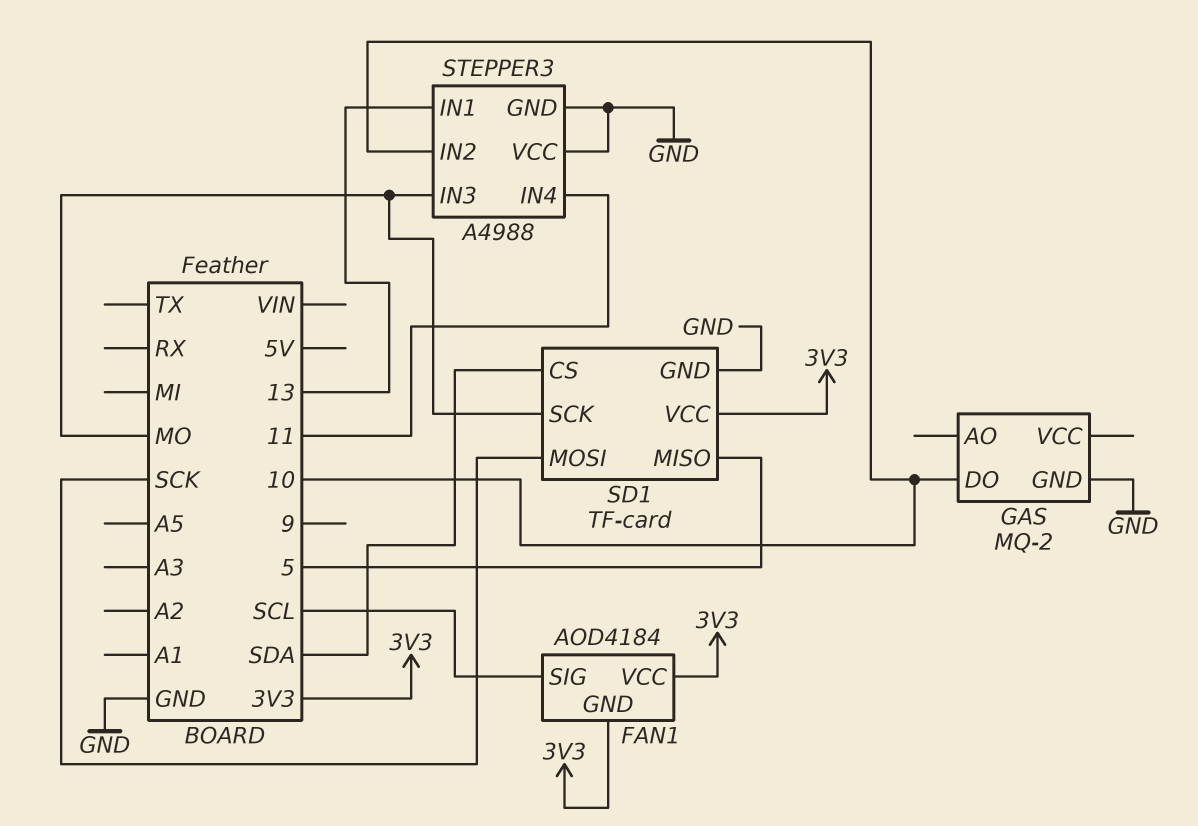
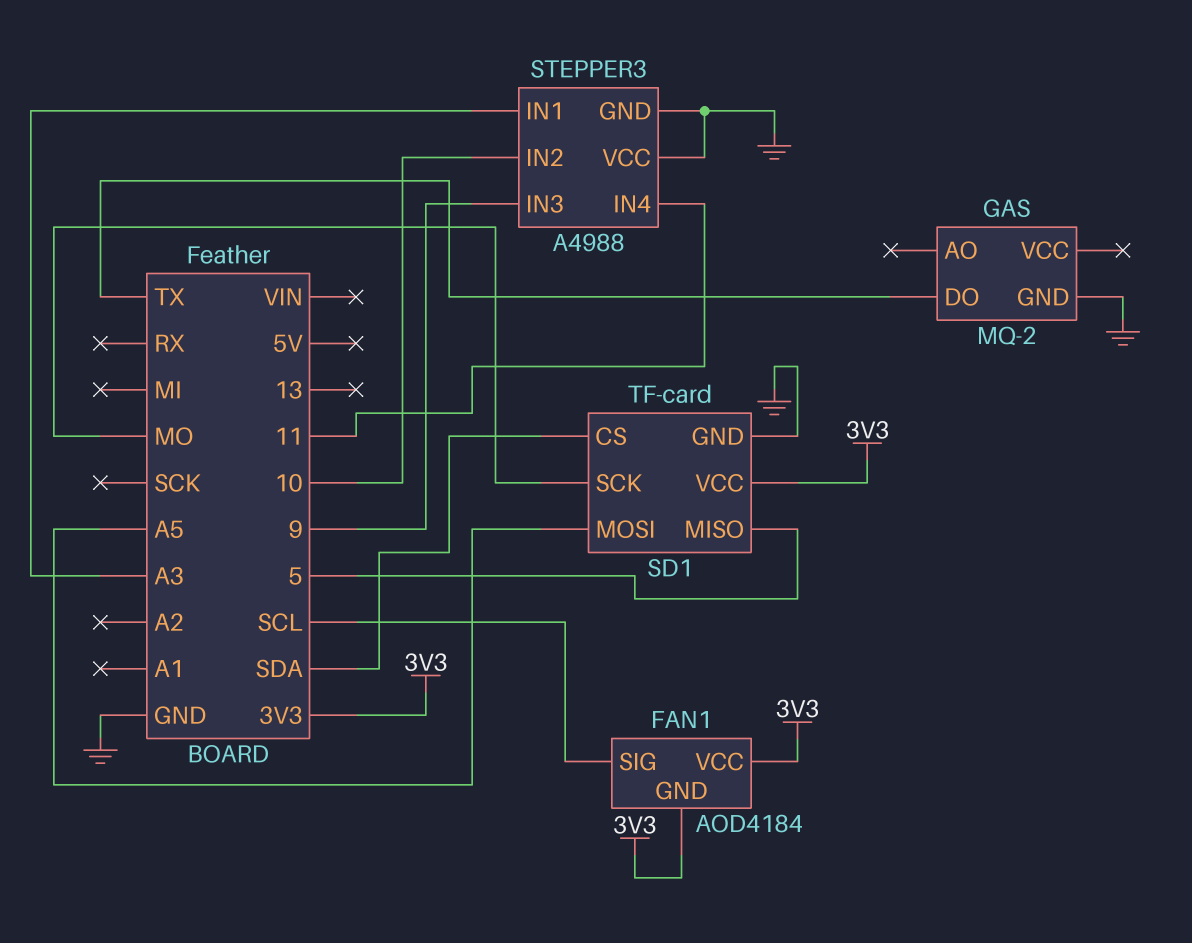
GAS pin DO: 10 -> TX
SD1 pin MOSI: SCK -> A5
STEPPER3 pin IN1: 13 -> A3
STEPPER3 pin IN3: MO -> 9

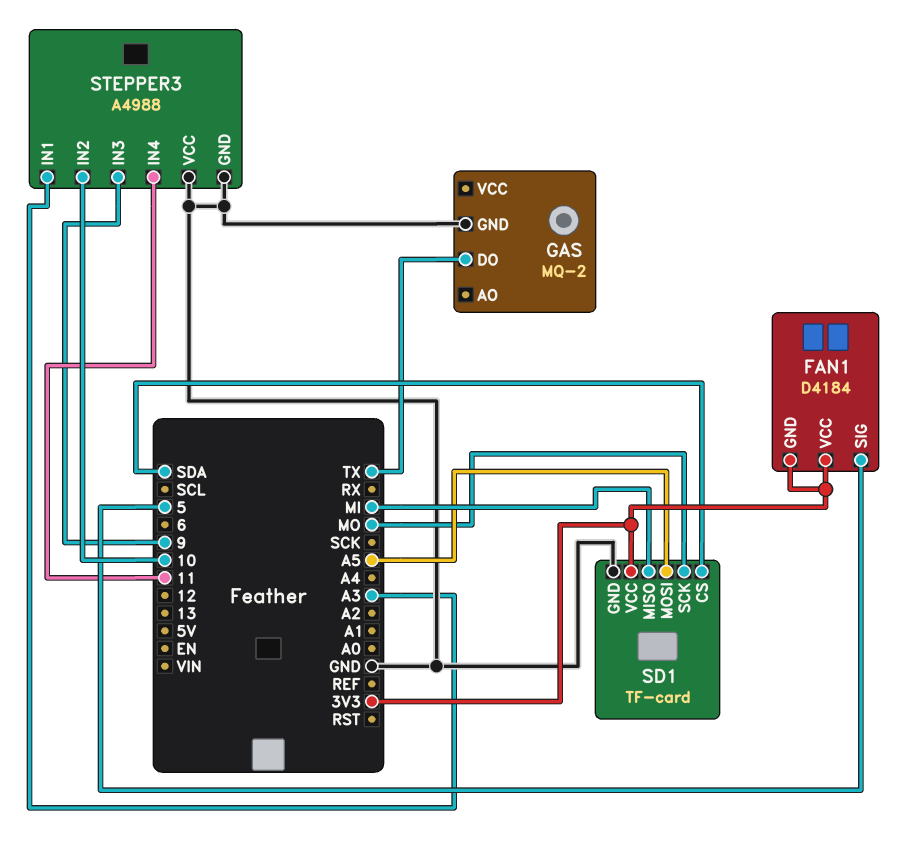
FAN1: AOD4184 -> D4184
FAN1 pin SIG: SCL -> 5
SD1 pin MISO: 5 -> MI

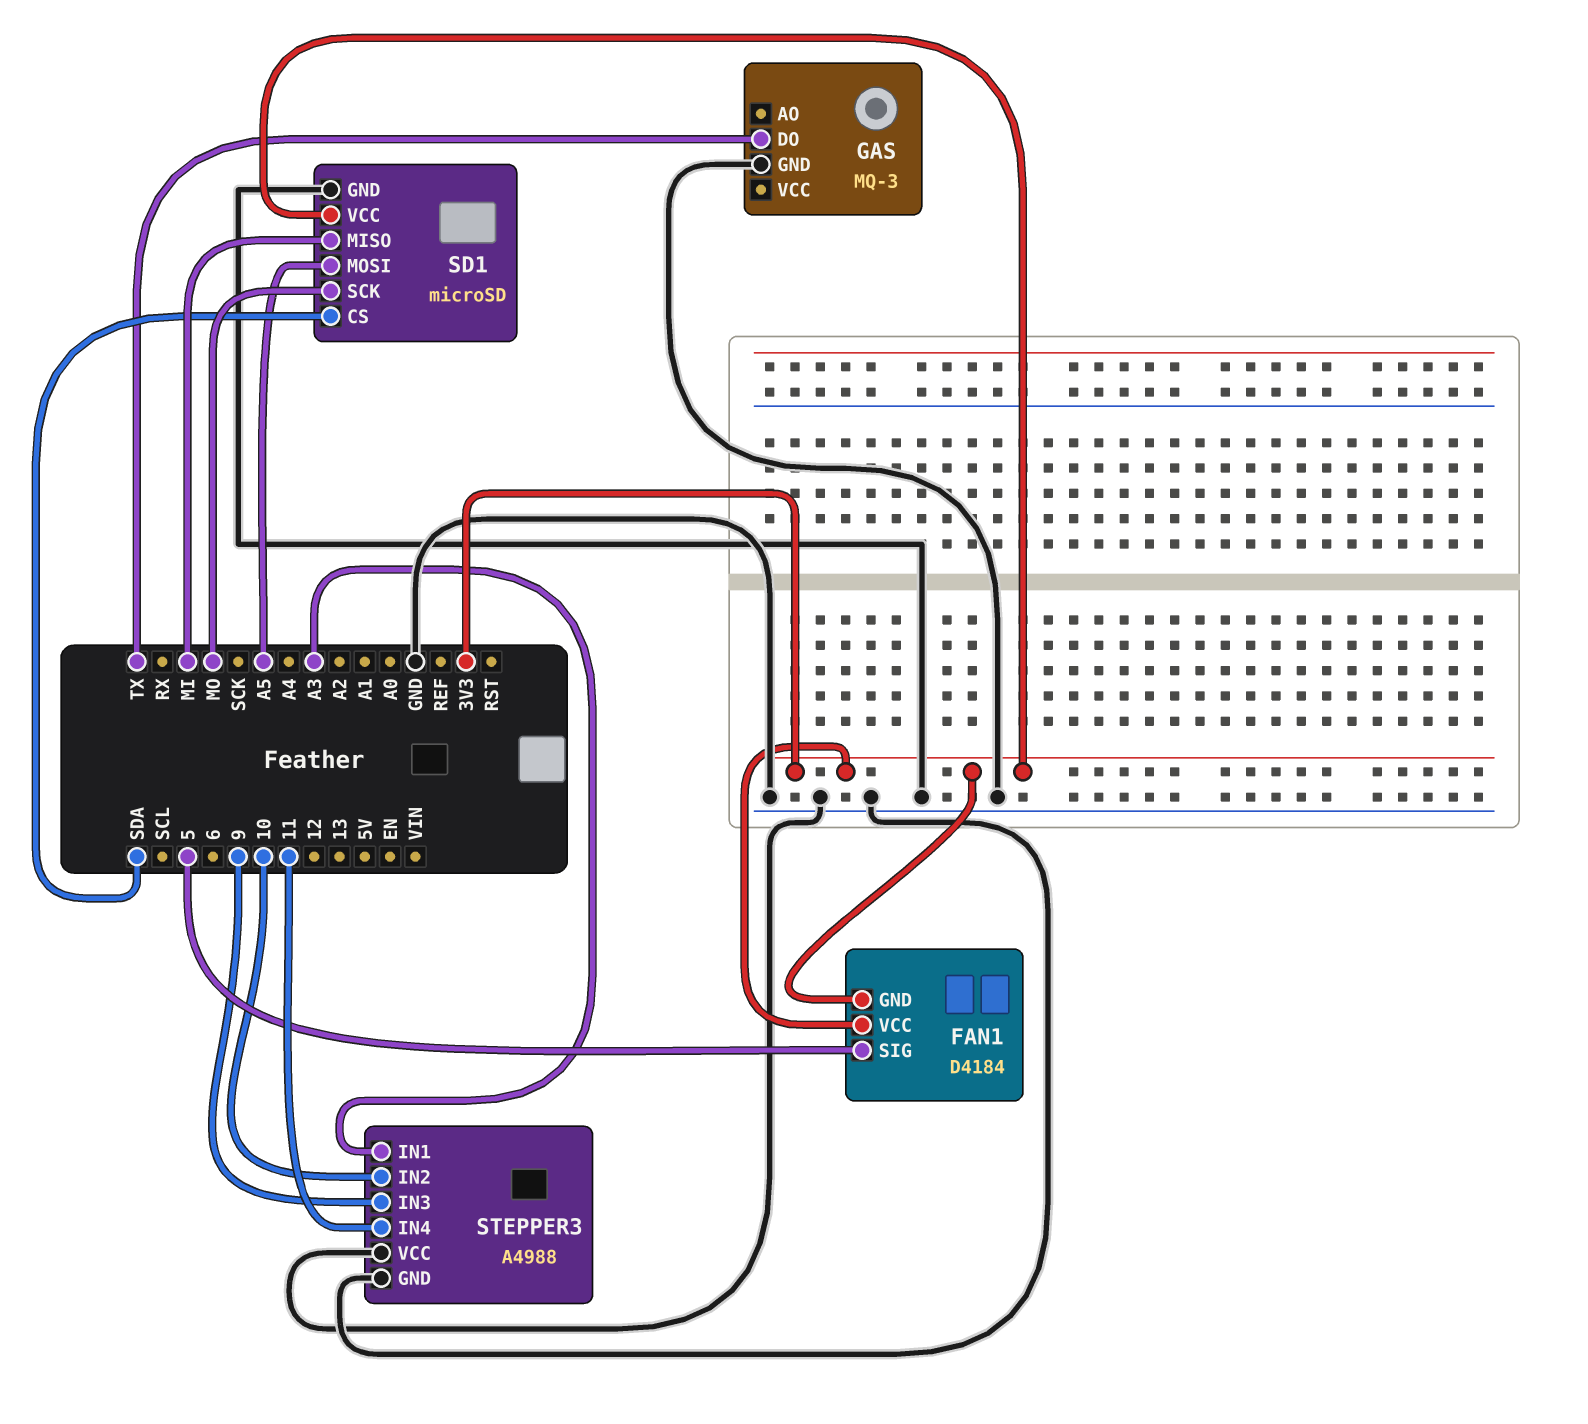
GAS: MQ-2 -> MQ-3
SD1: TF-card -> microSD

